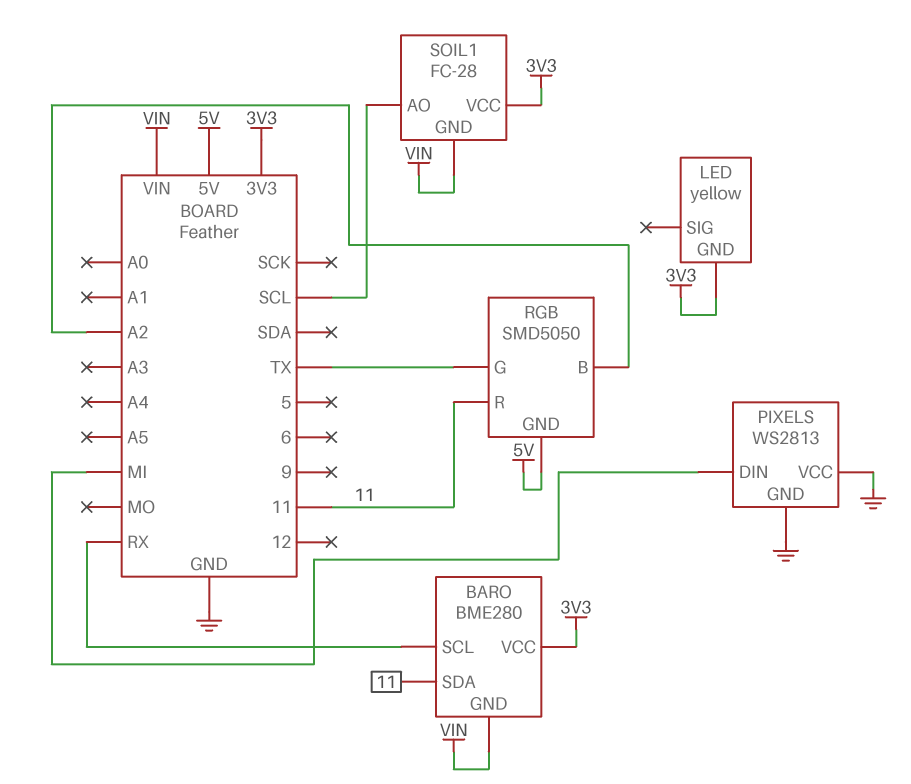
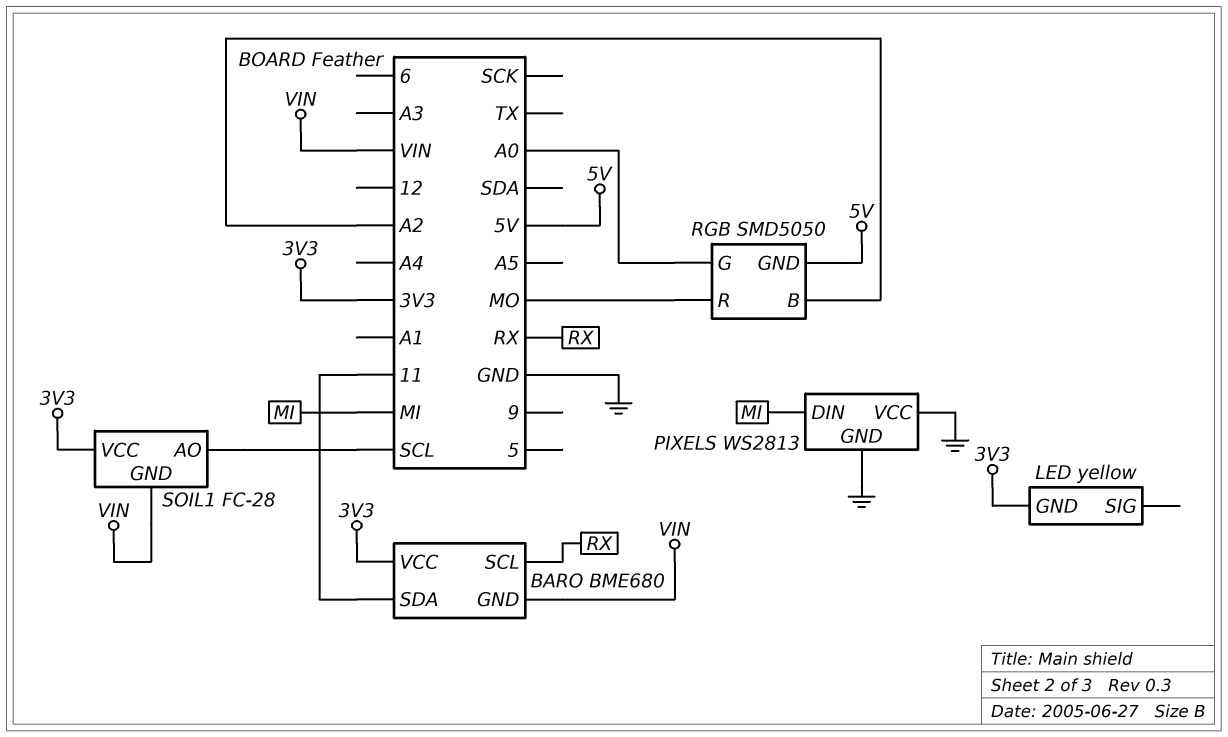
BARO: BME280 -> BME680
RGB pin G: TX -> A0
RGB pin R: 11 -> MO

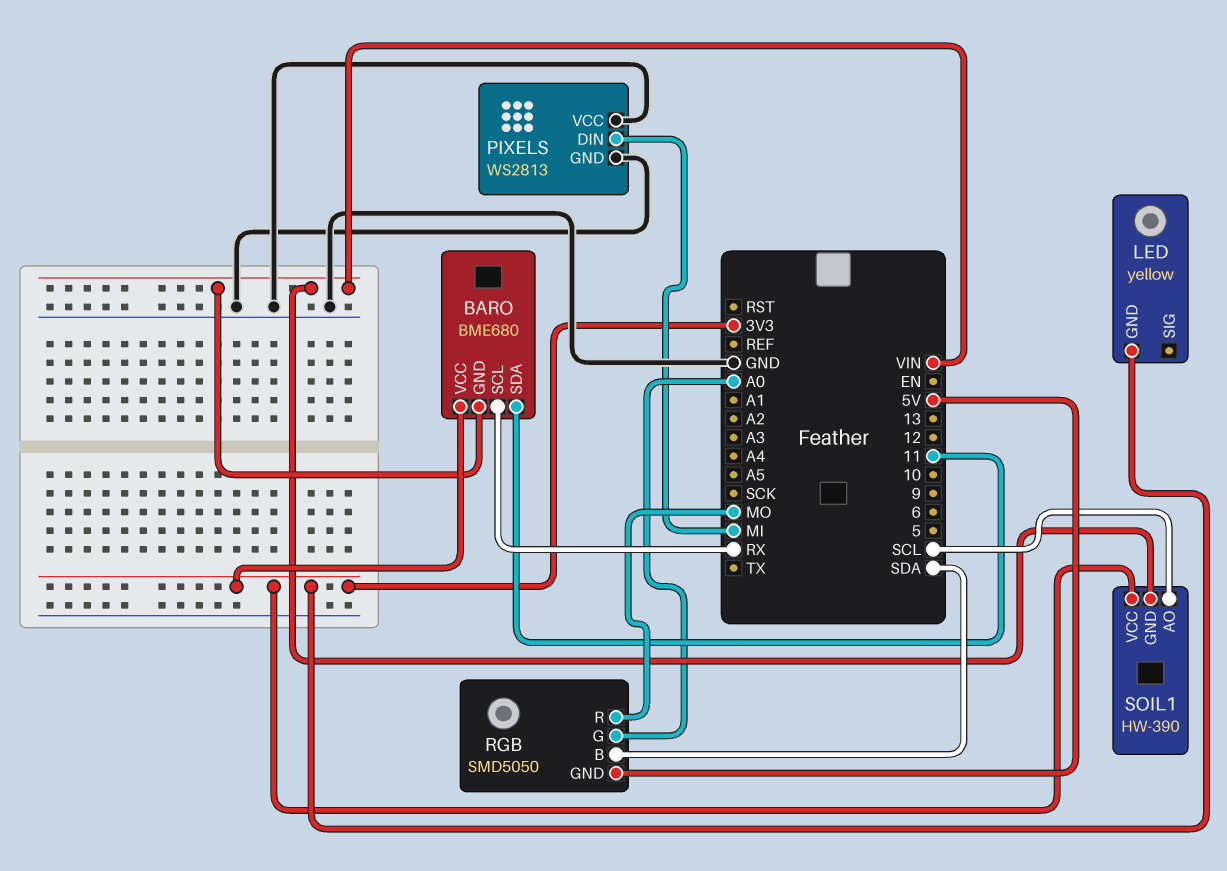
RGB pin B: A2 -> SDA
SOIL1: FC-28 -> HW-390

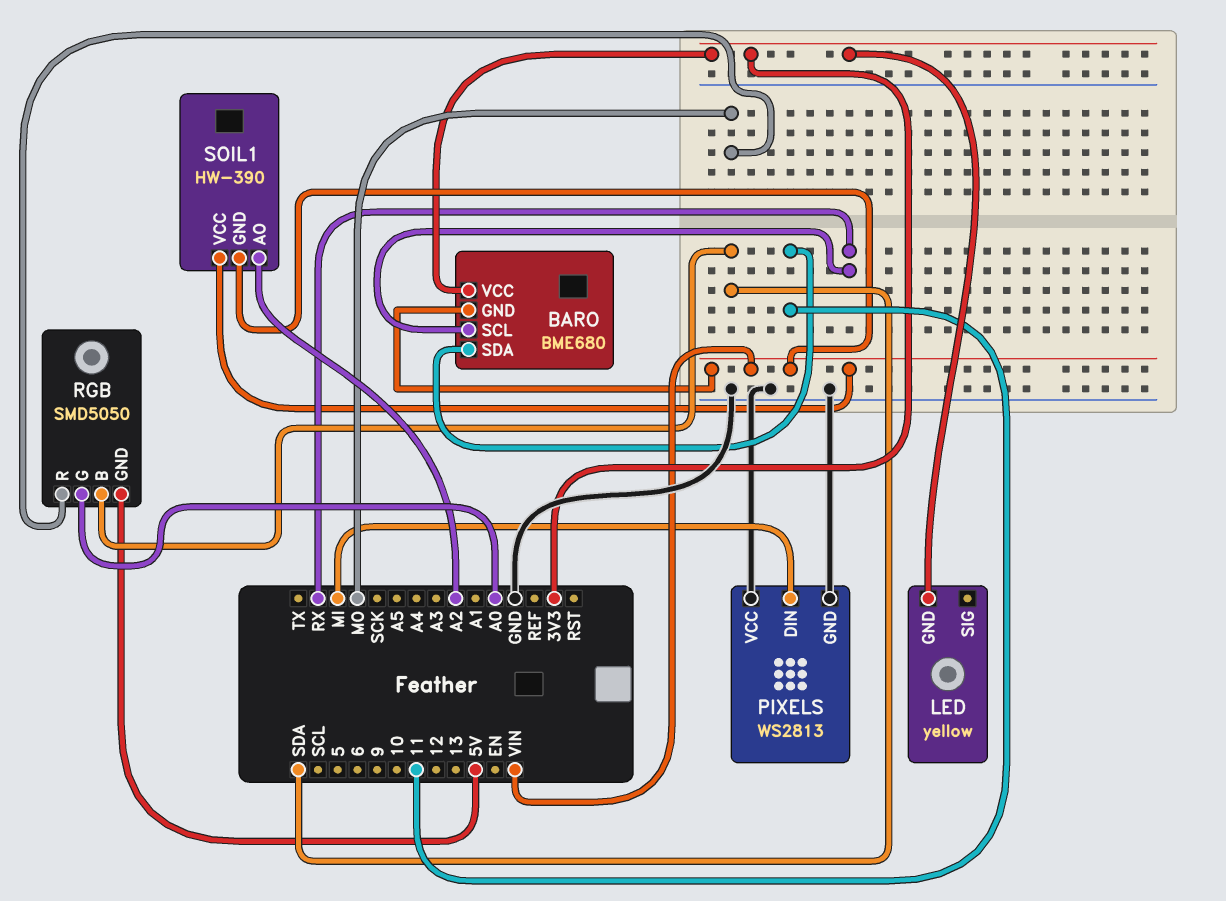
SOIL1 pin AO: SCL -> A2
SOIL1 pin VCC: 3V3 -> VIN

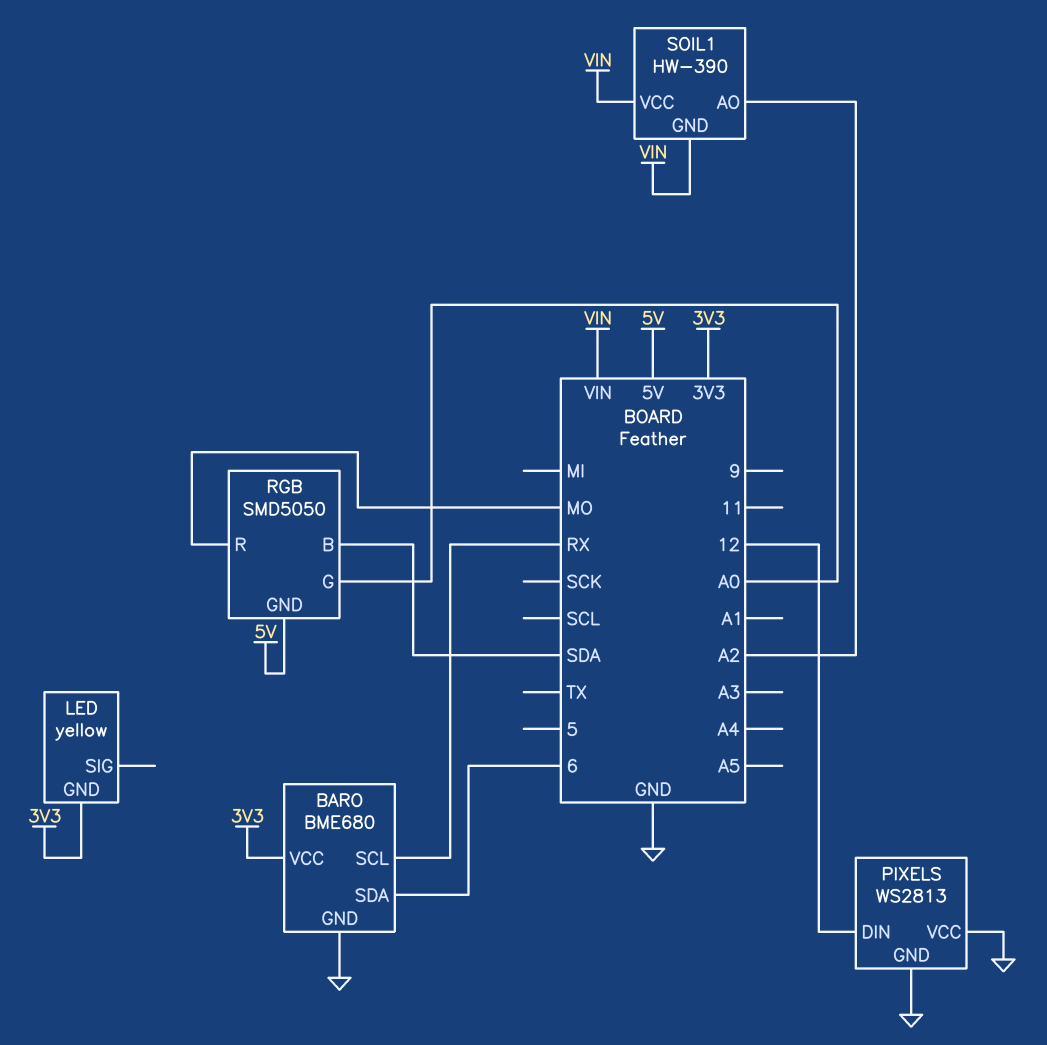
BARO pin GND: VIN -> GND
BARO pin SDA: 11 -> 6
PIXELS pin DIN: MI -> 12

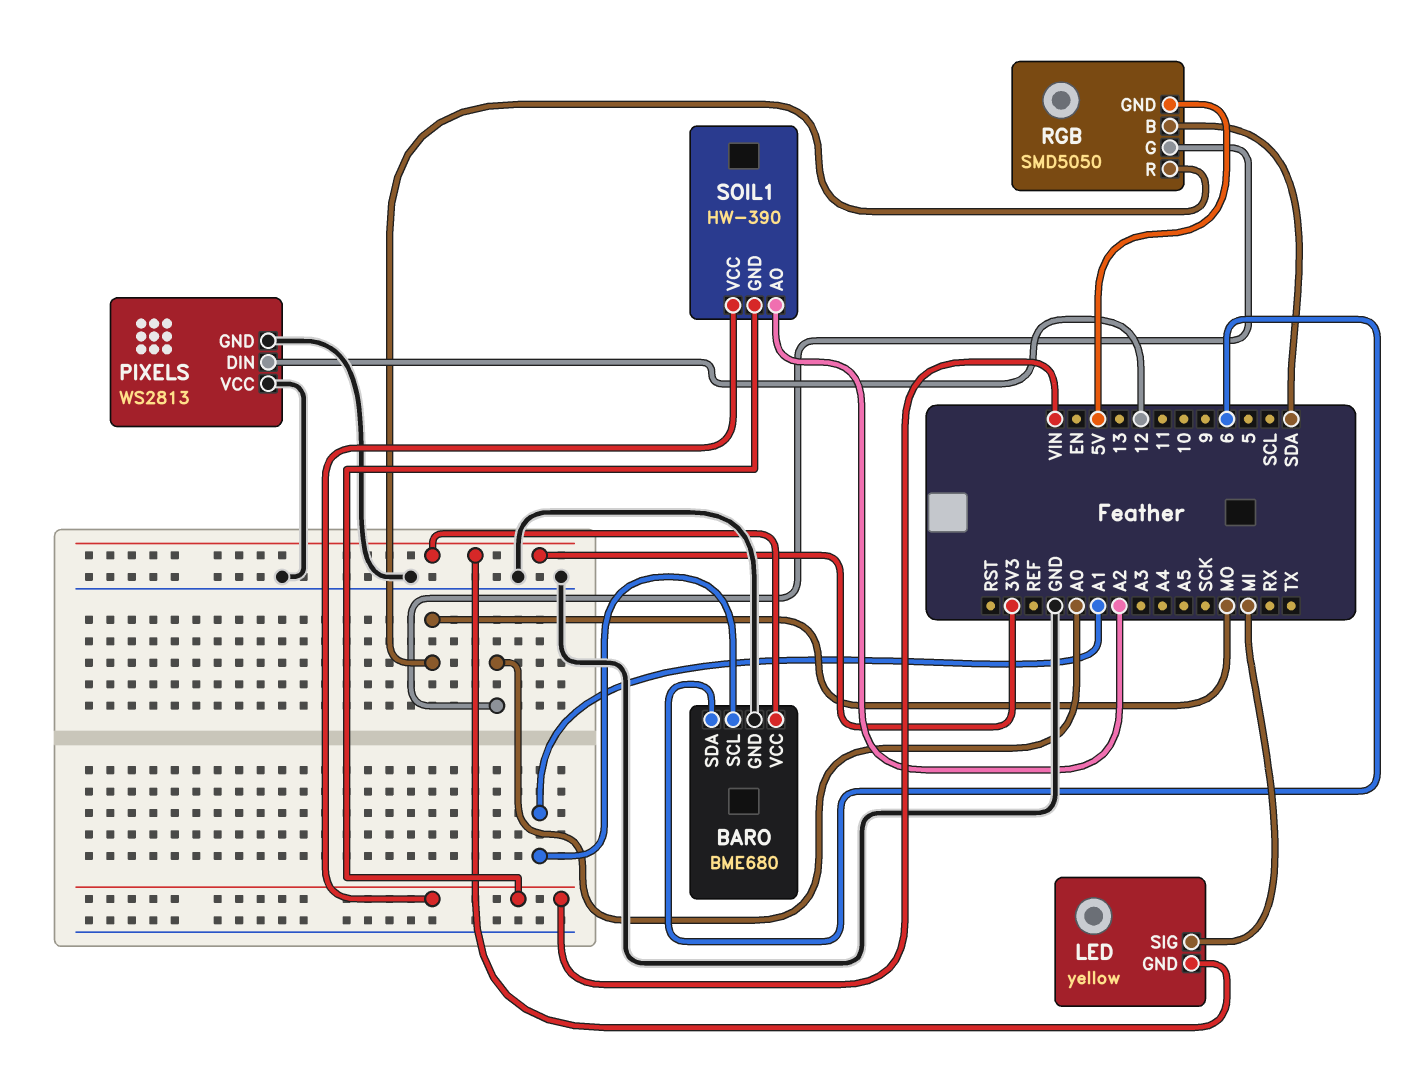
BARO pin SCL: RX -> A1
LED pin SIG: none -> MI

